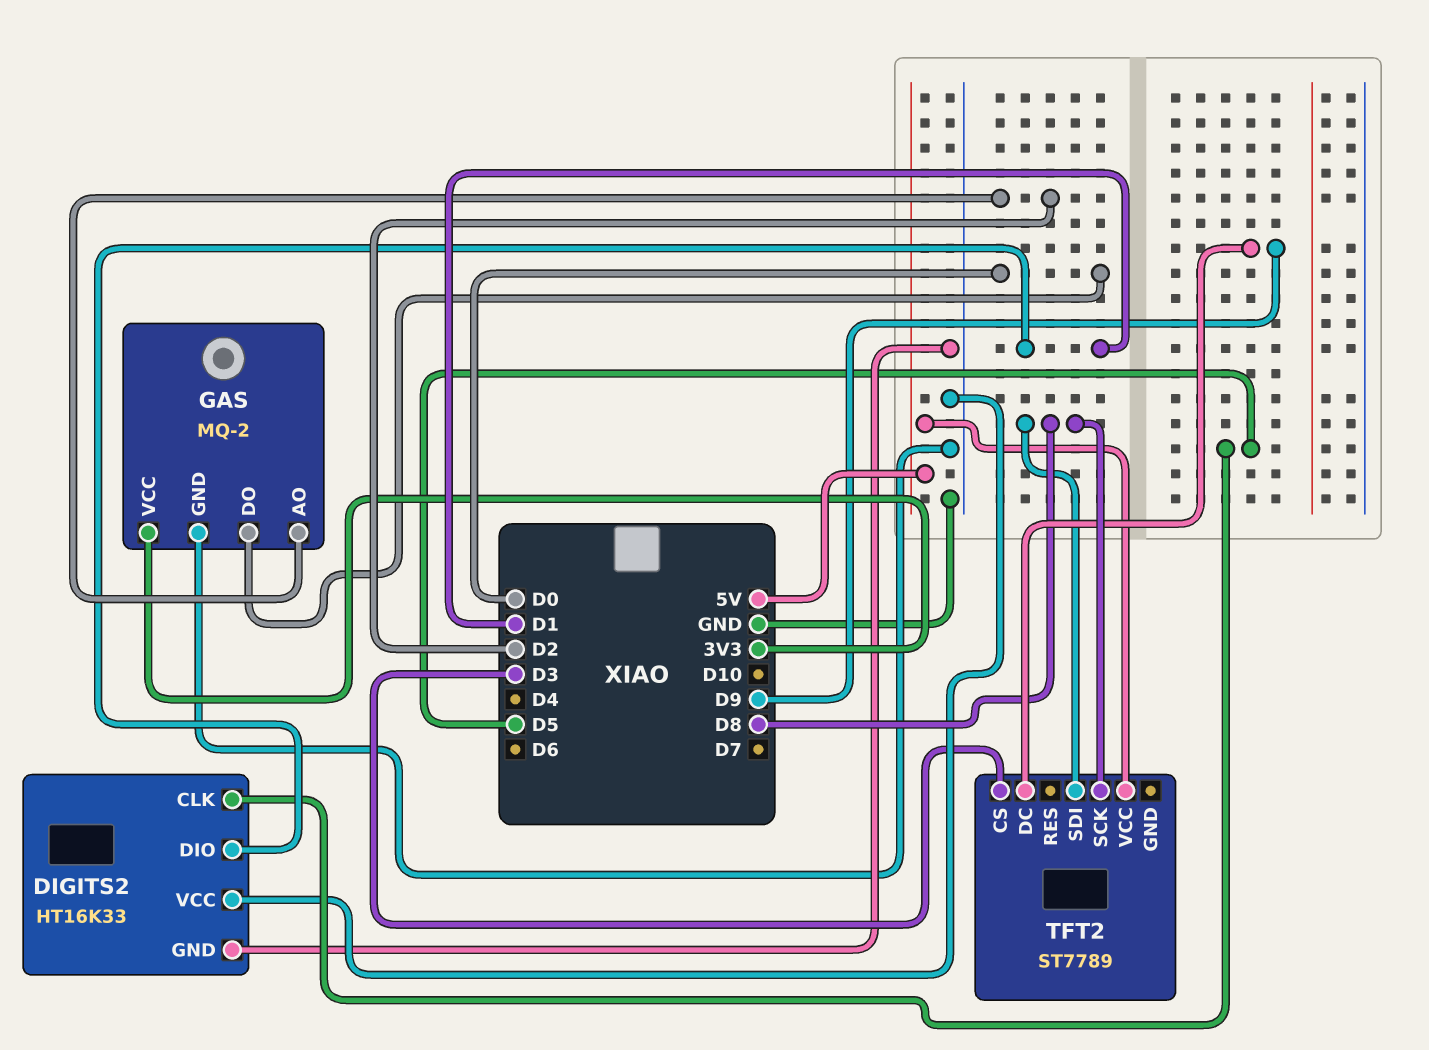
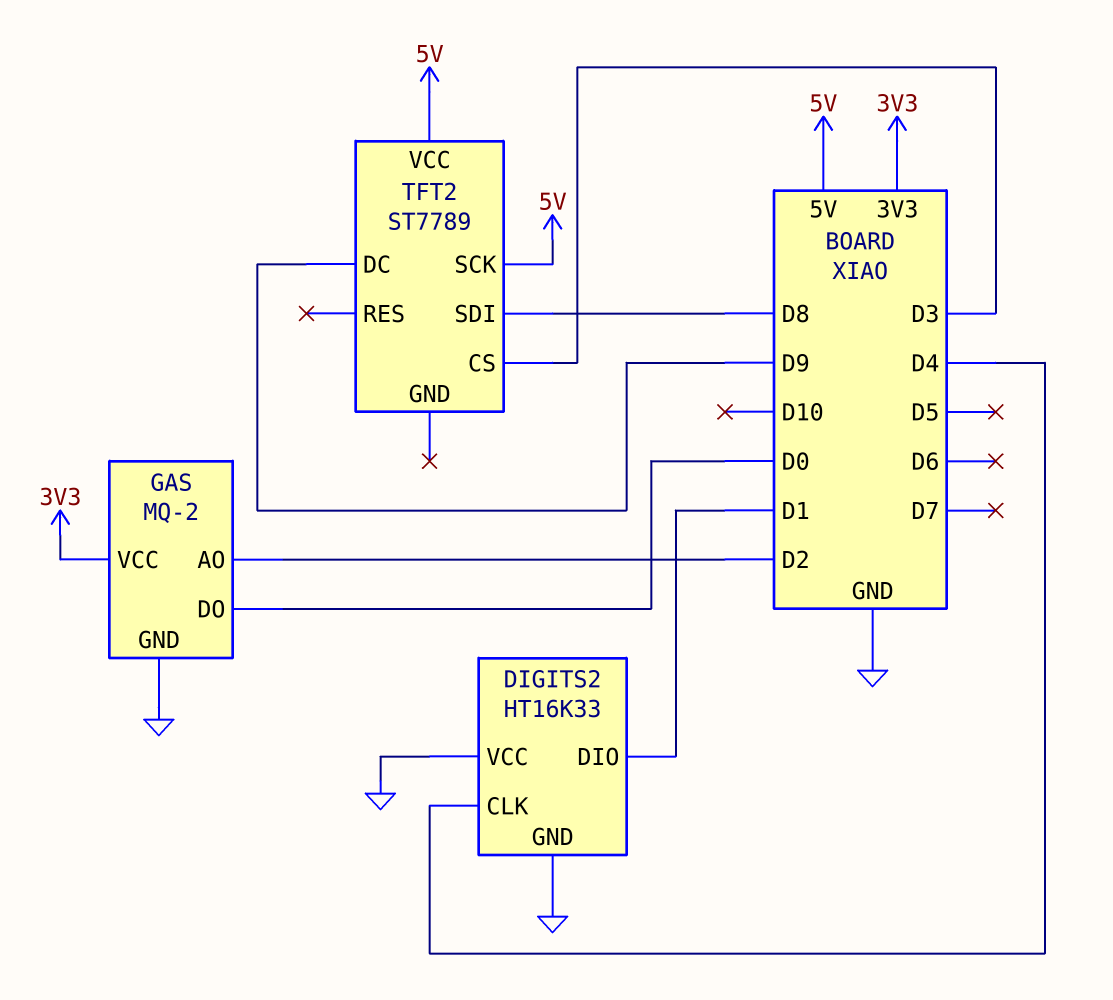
DIGITS2 pin CLK: D5 -> D4
TFT2 pin SCK: D8 -> 5V

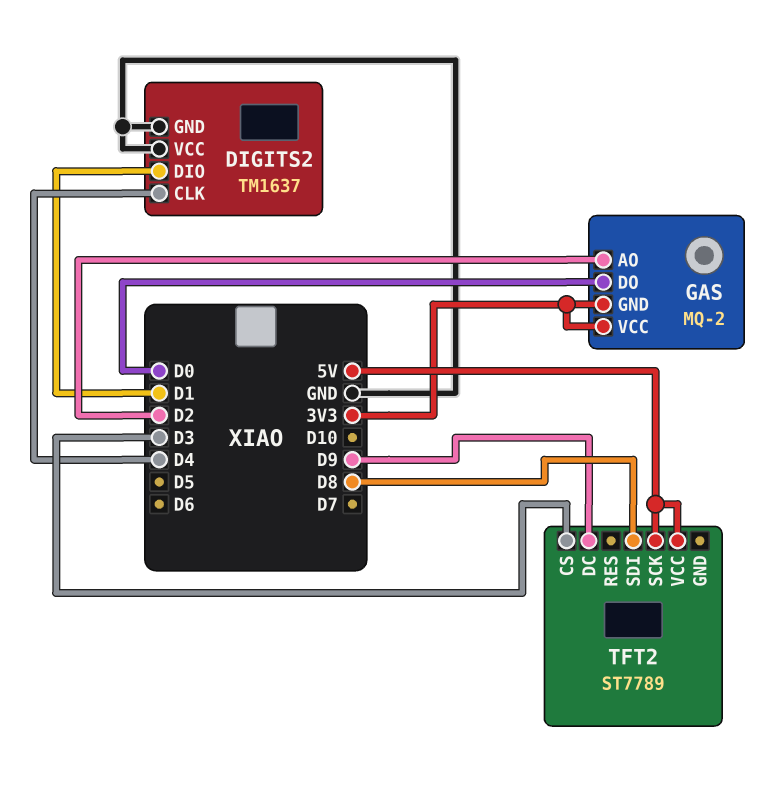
DIGITS2: HT16K33 -> TM1637
GAS pin GND: GND -> 3V3

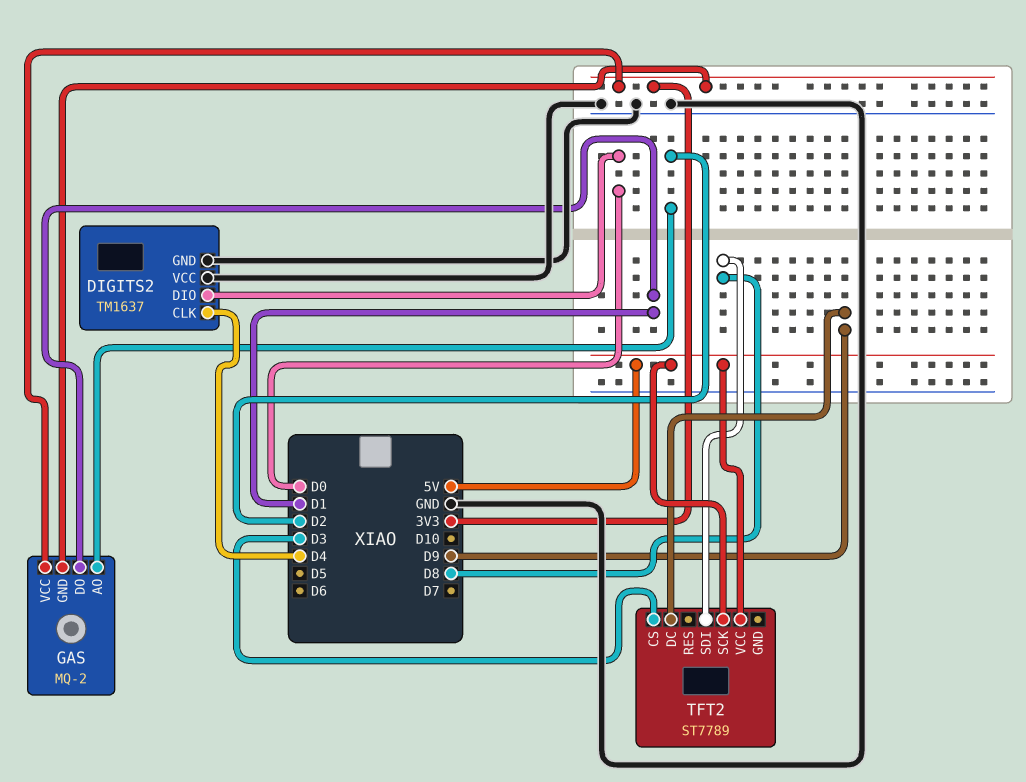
DIGITS2 pin DIO: D1 -> D0
GAS pin DO: D0 -> D1

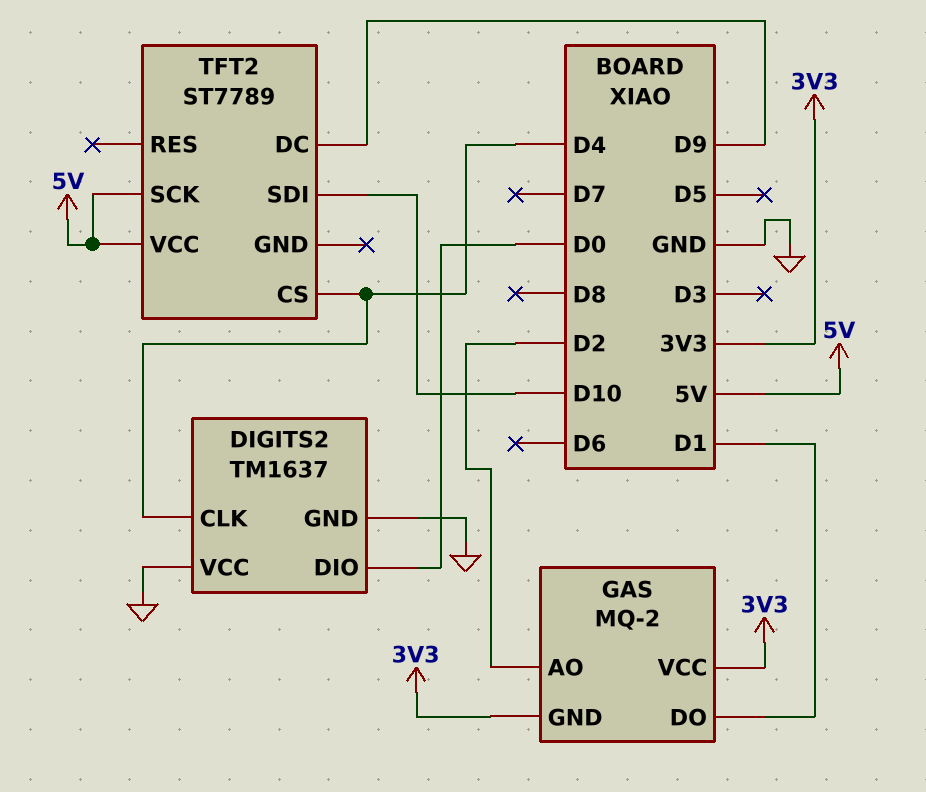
TFT2 pin CS: D3 -> D4
TFT2 pin SDI: D8 -> D10

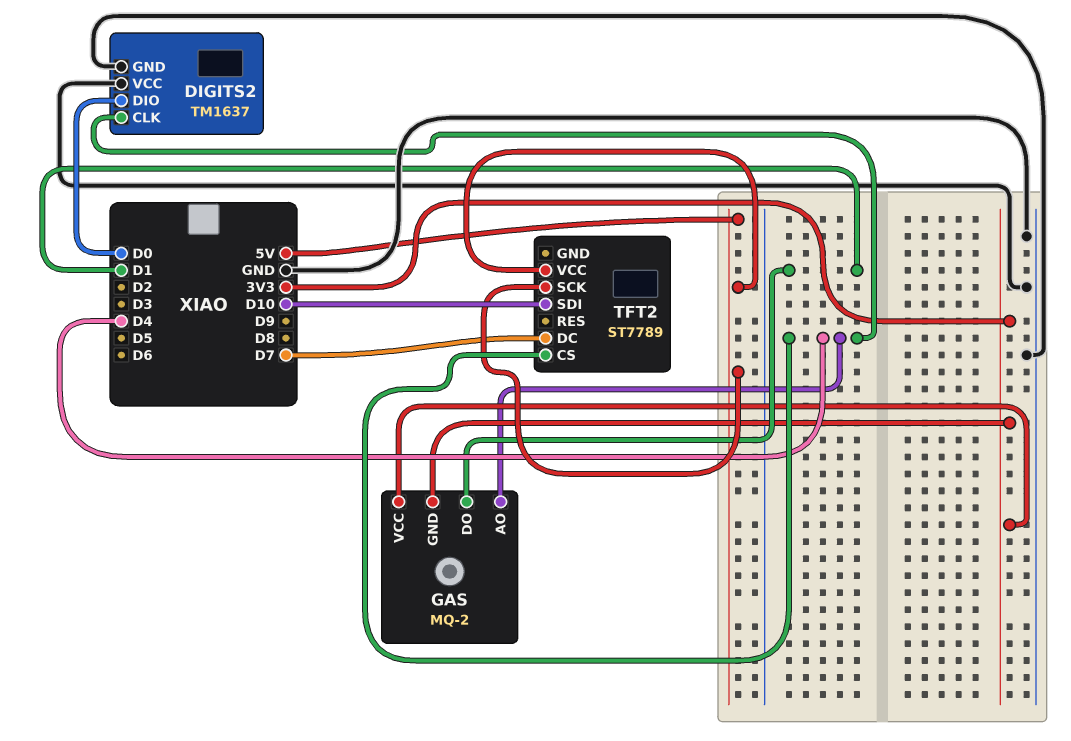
GAS pin AO: D2 -> D4
TFT2 pin DC: D9 -> D7

